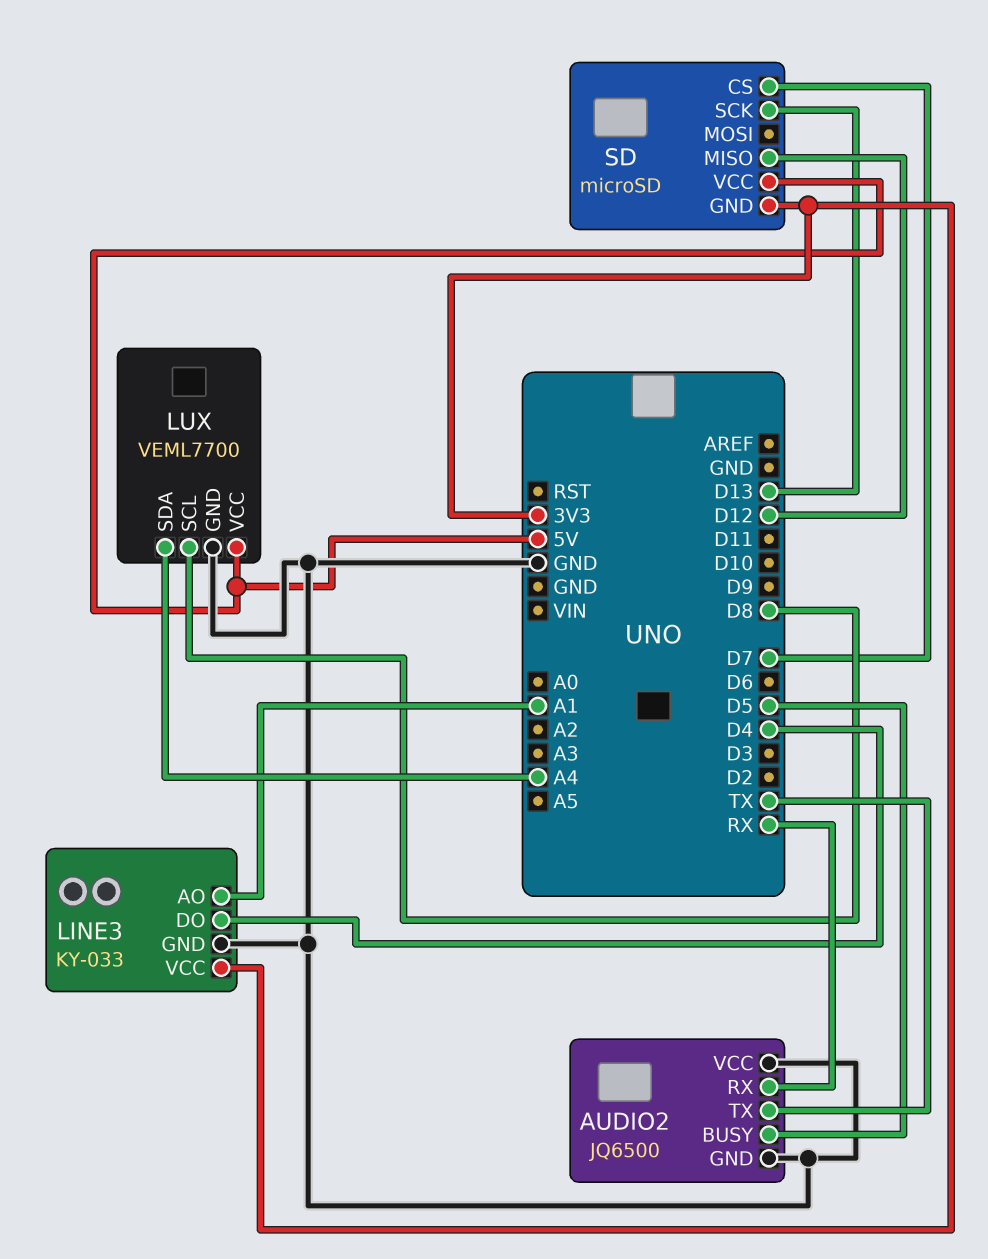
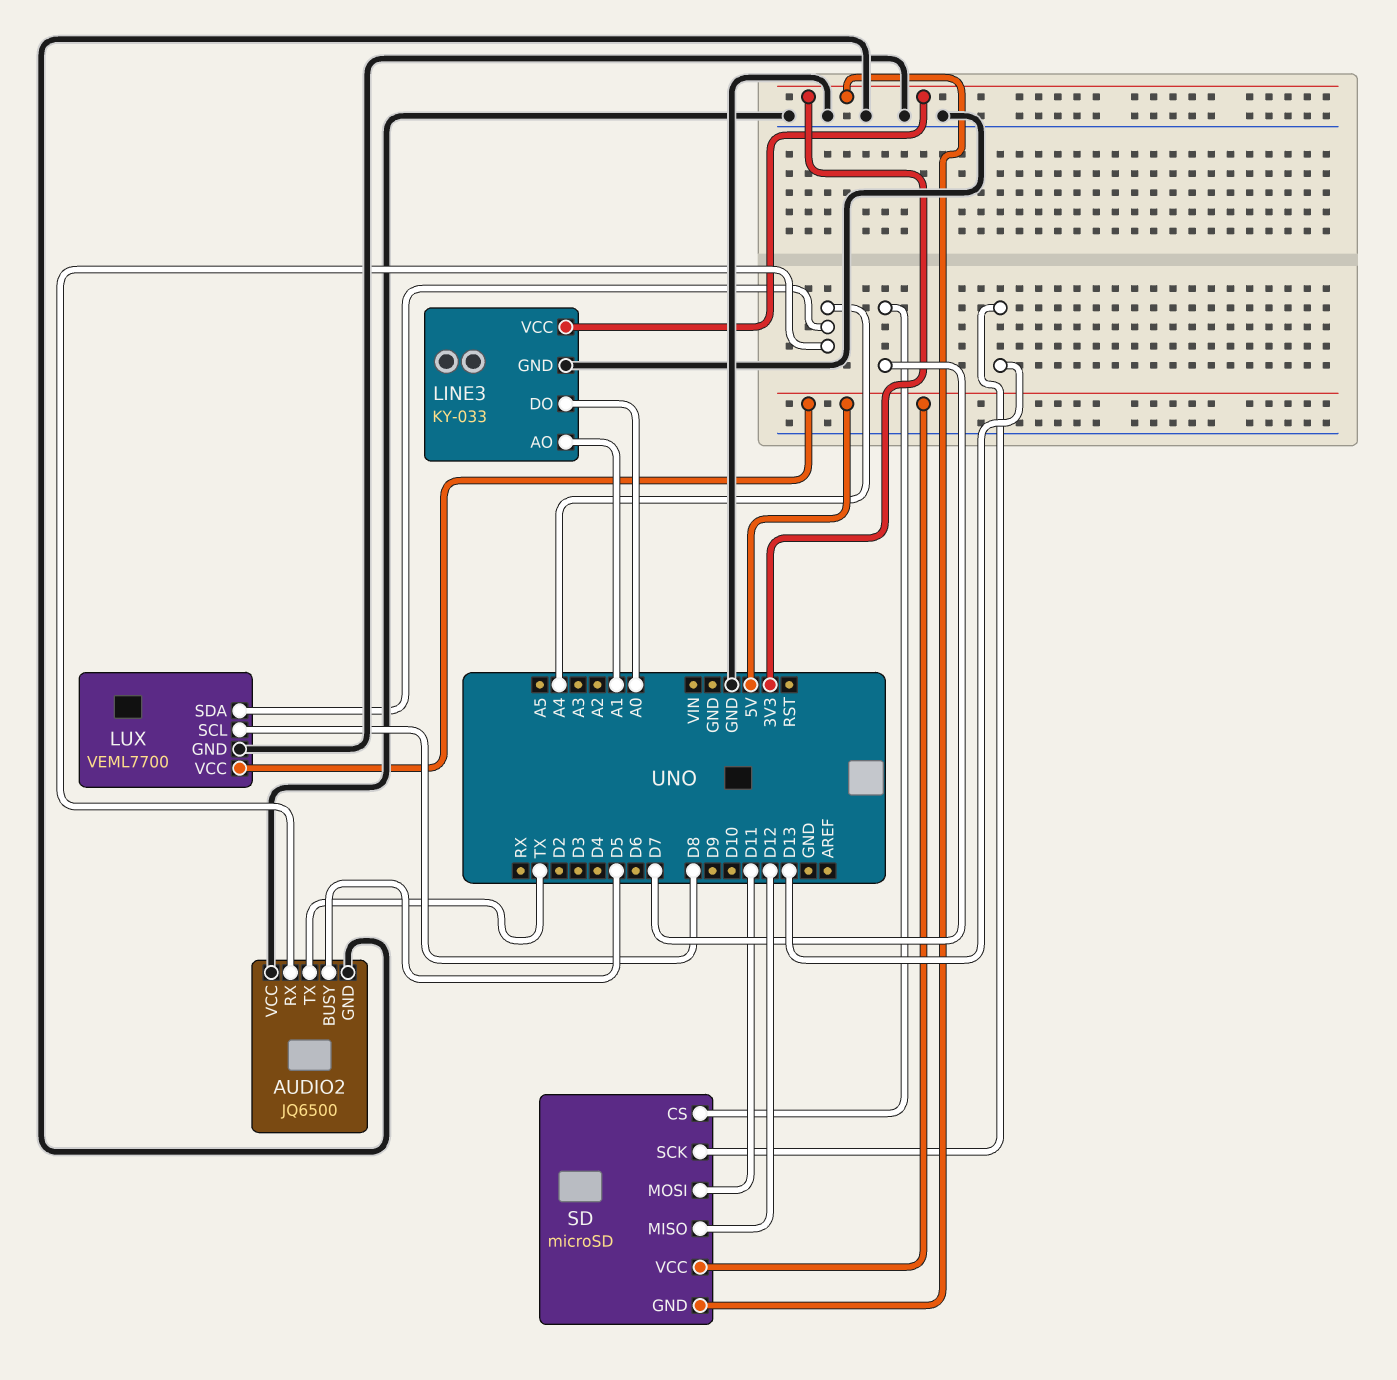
AUDIO2 pin RX: RX -> A4
LINE3 pin DO: D4 -> A0
SD pin MOSI: none -> D11

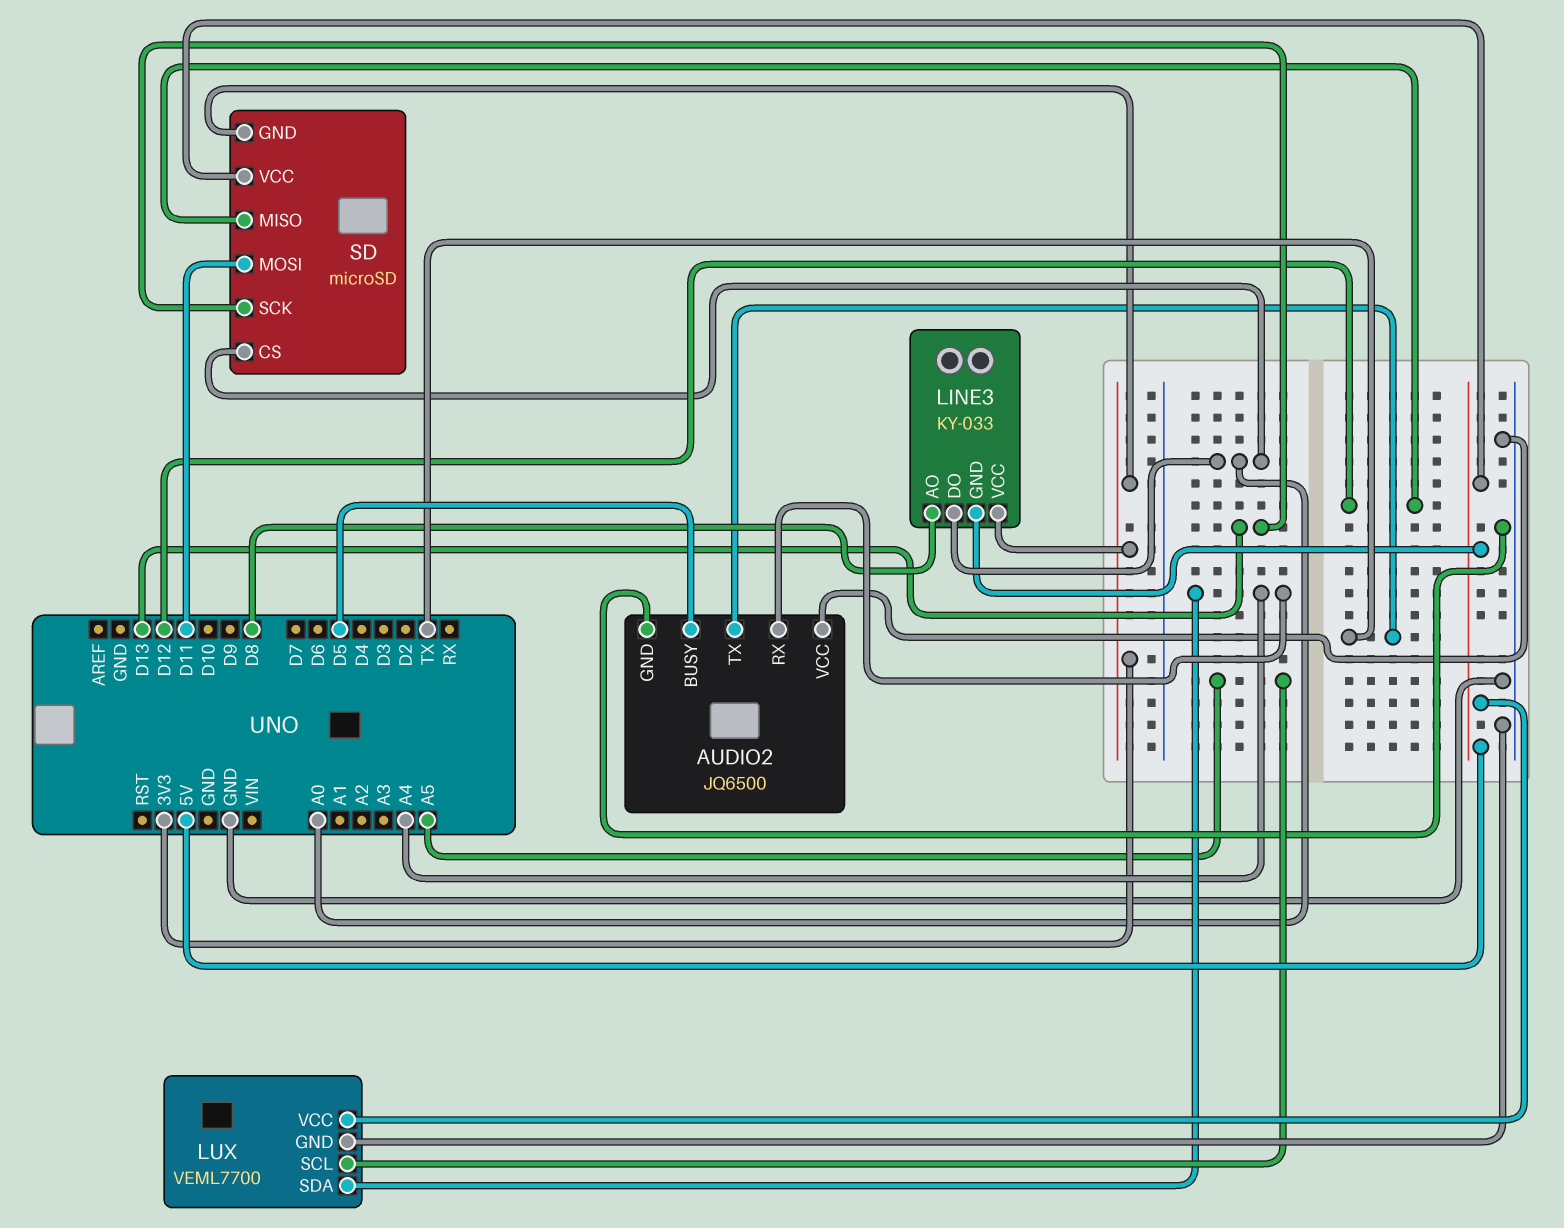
LINE3 pin AO: A1 -> D8
LINE3 pin GND: GND -> 5V
LUX pin SCL: D8 -> A5
SD pin CS: D7 -> A0

